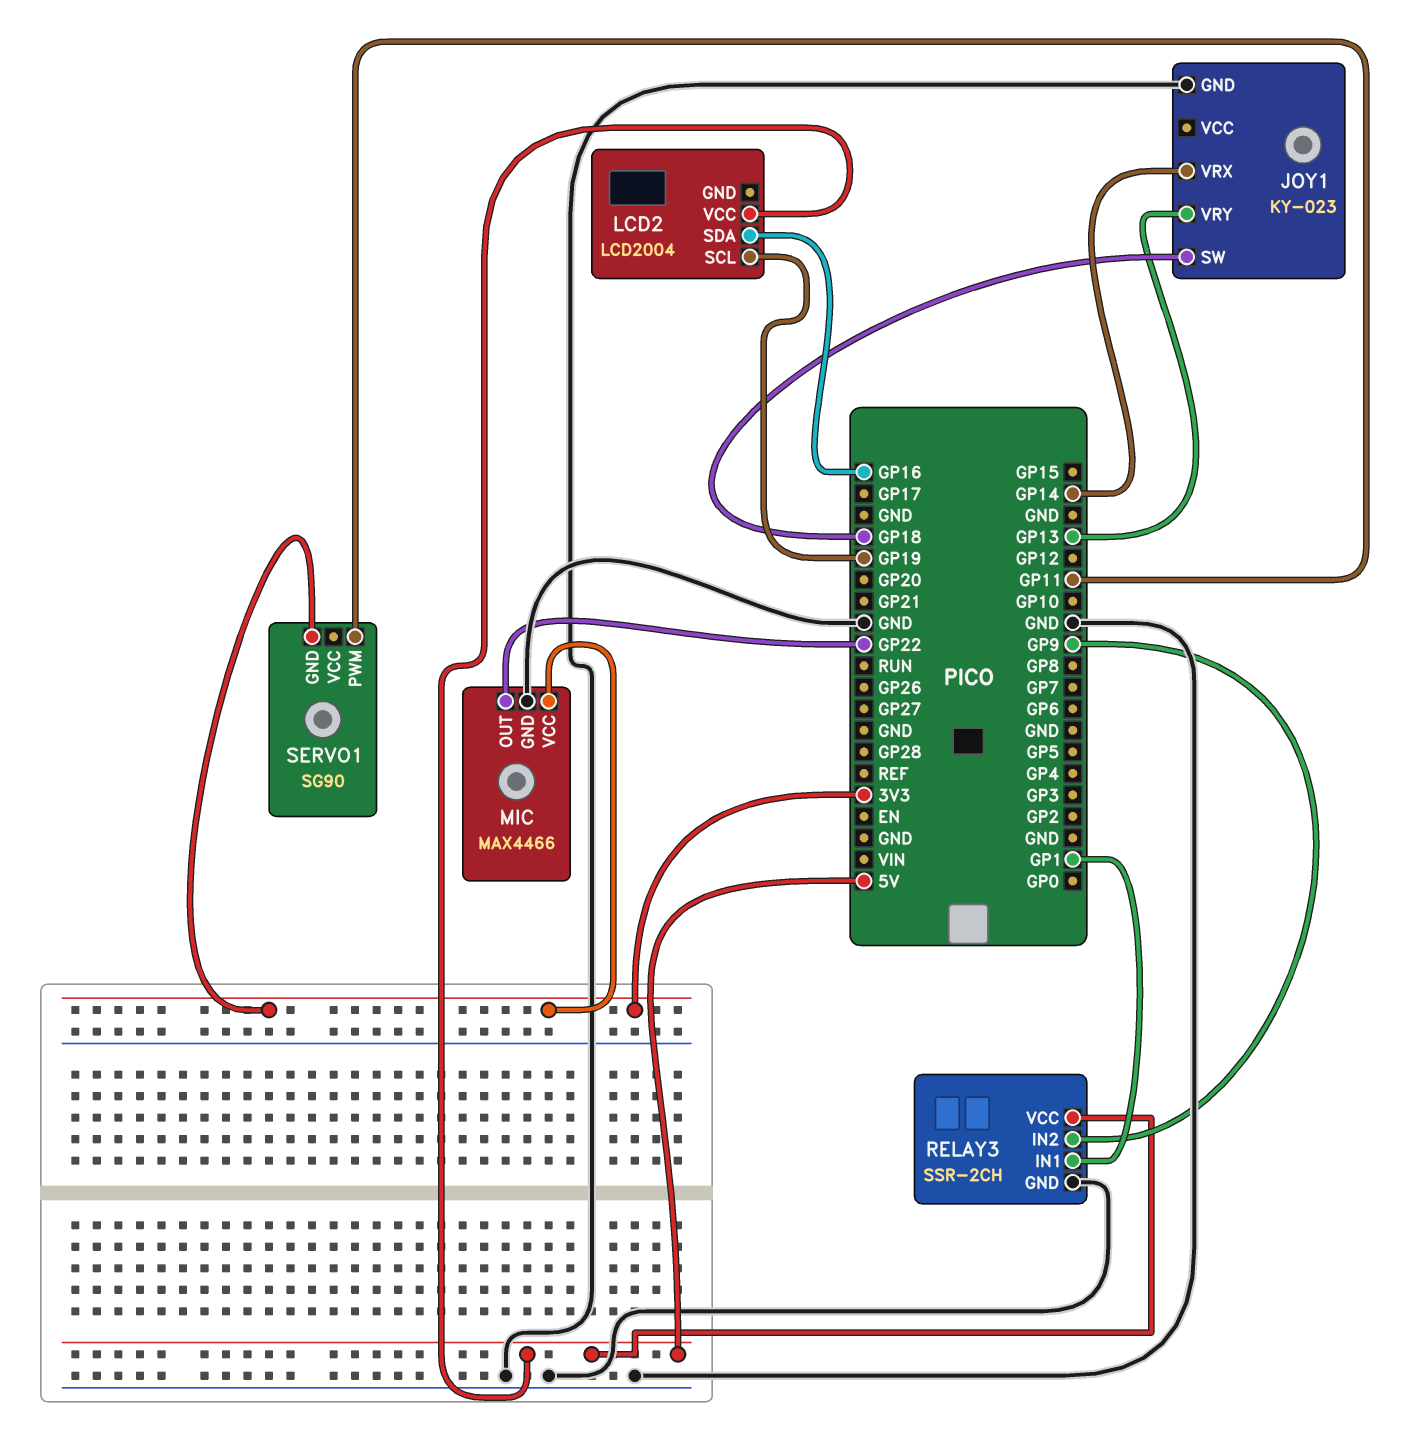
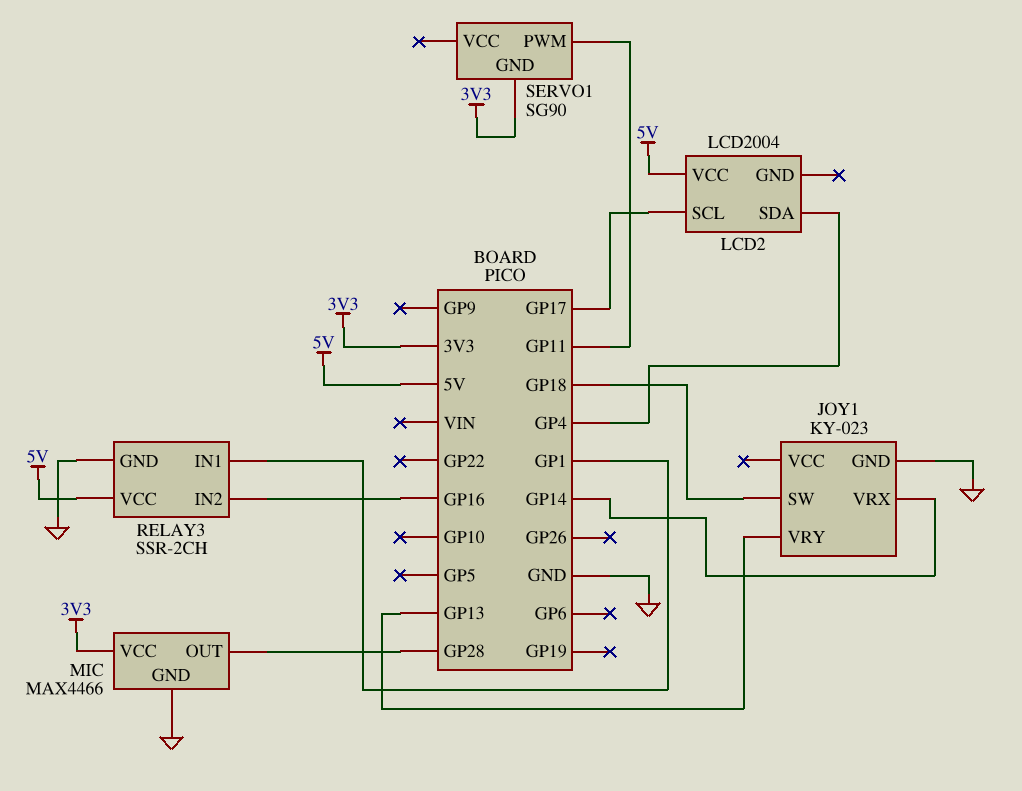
LCD2 pin SCL: GP19 -> GP17
LCD2 pin SDA: GP16 -> GP4
MIC pin OUT: GP22 -> GP28
RELAY3 pin IN2: GP9 -> GP16

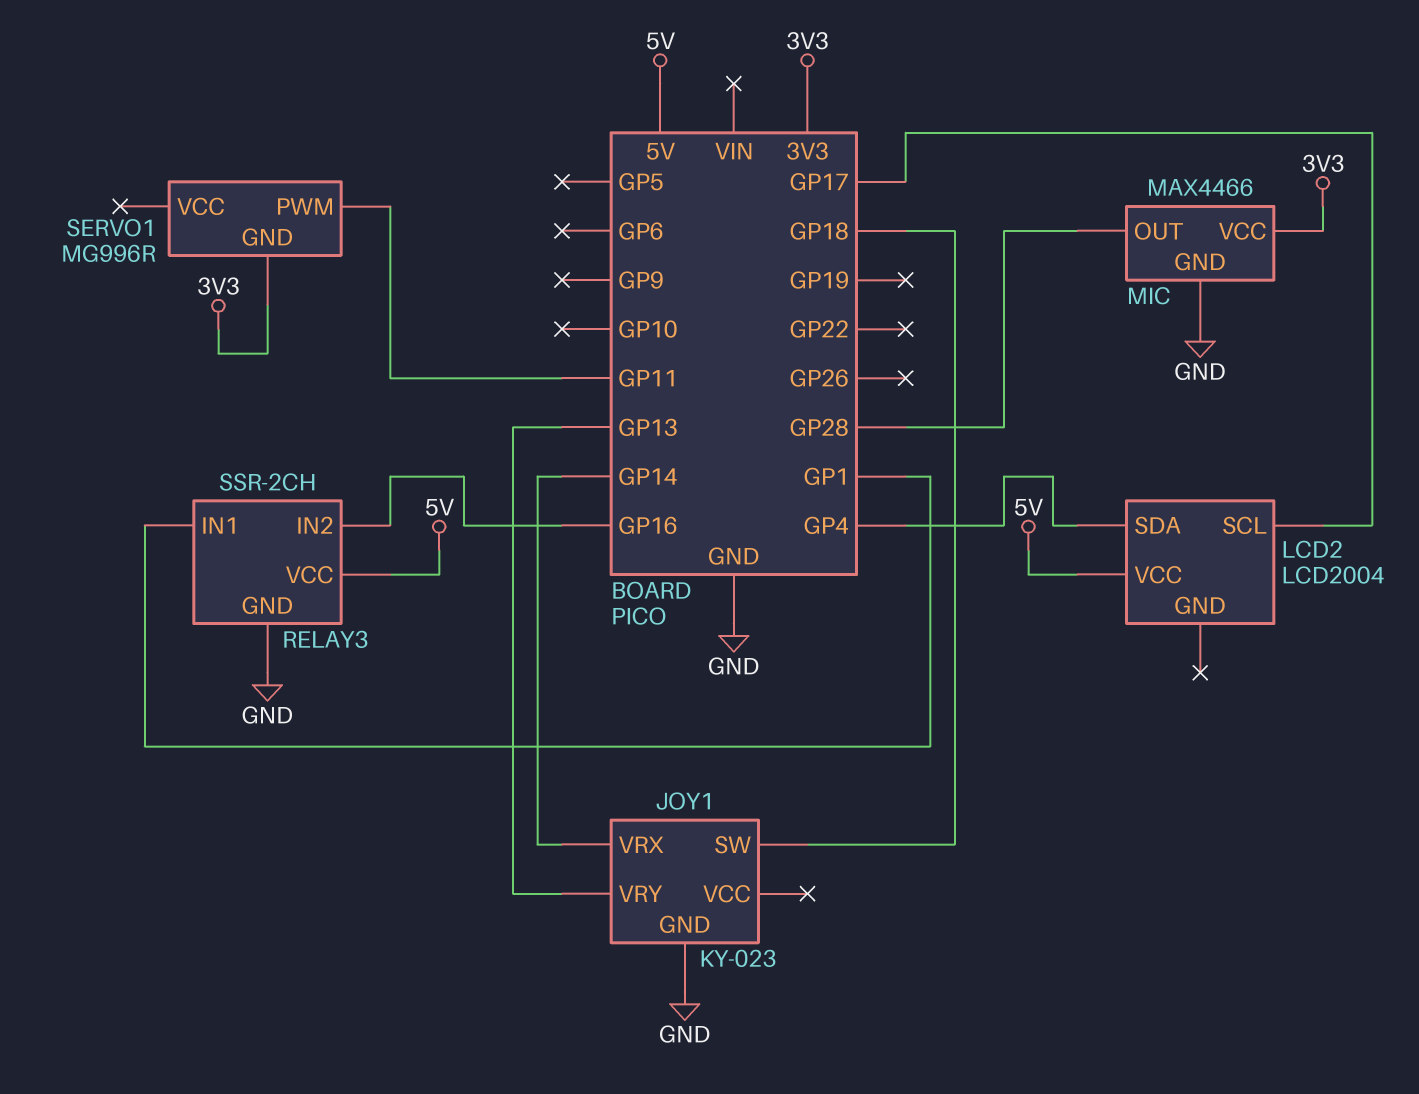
SERVO1: SG90 -> MG996R

